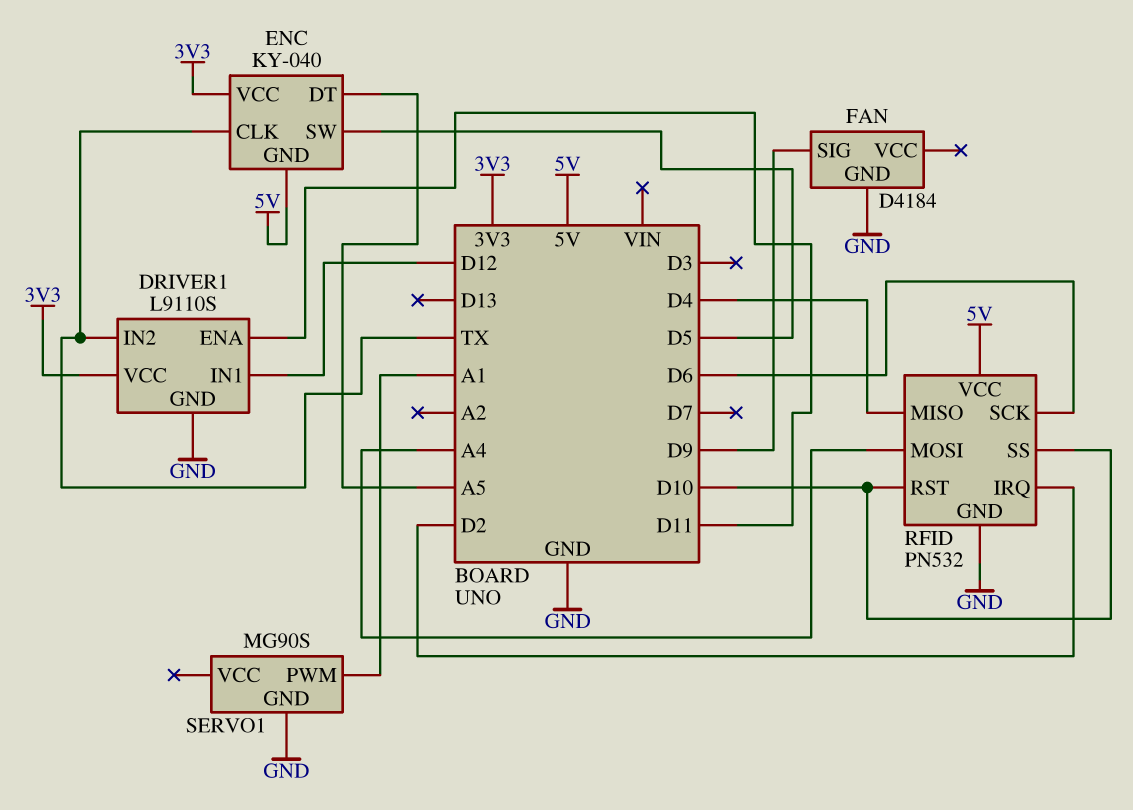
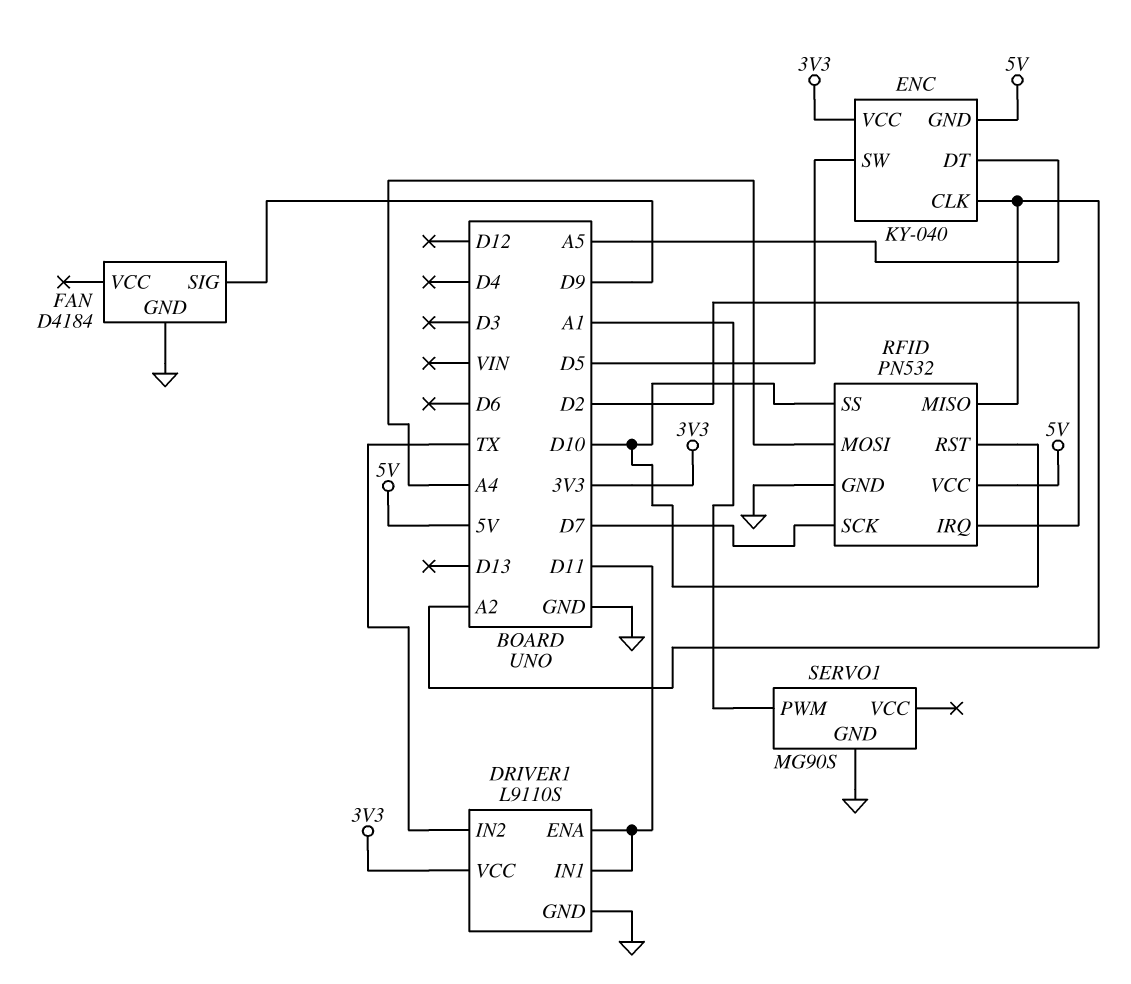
DRIVER1 pin IN1: D12 -> D11
ENC pin CLK: TX -> A2
RFID pin MISO: D4 -> A2
RFID pin SCK: D6 -> D7

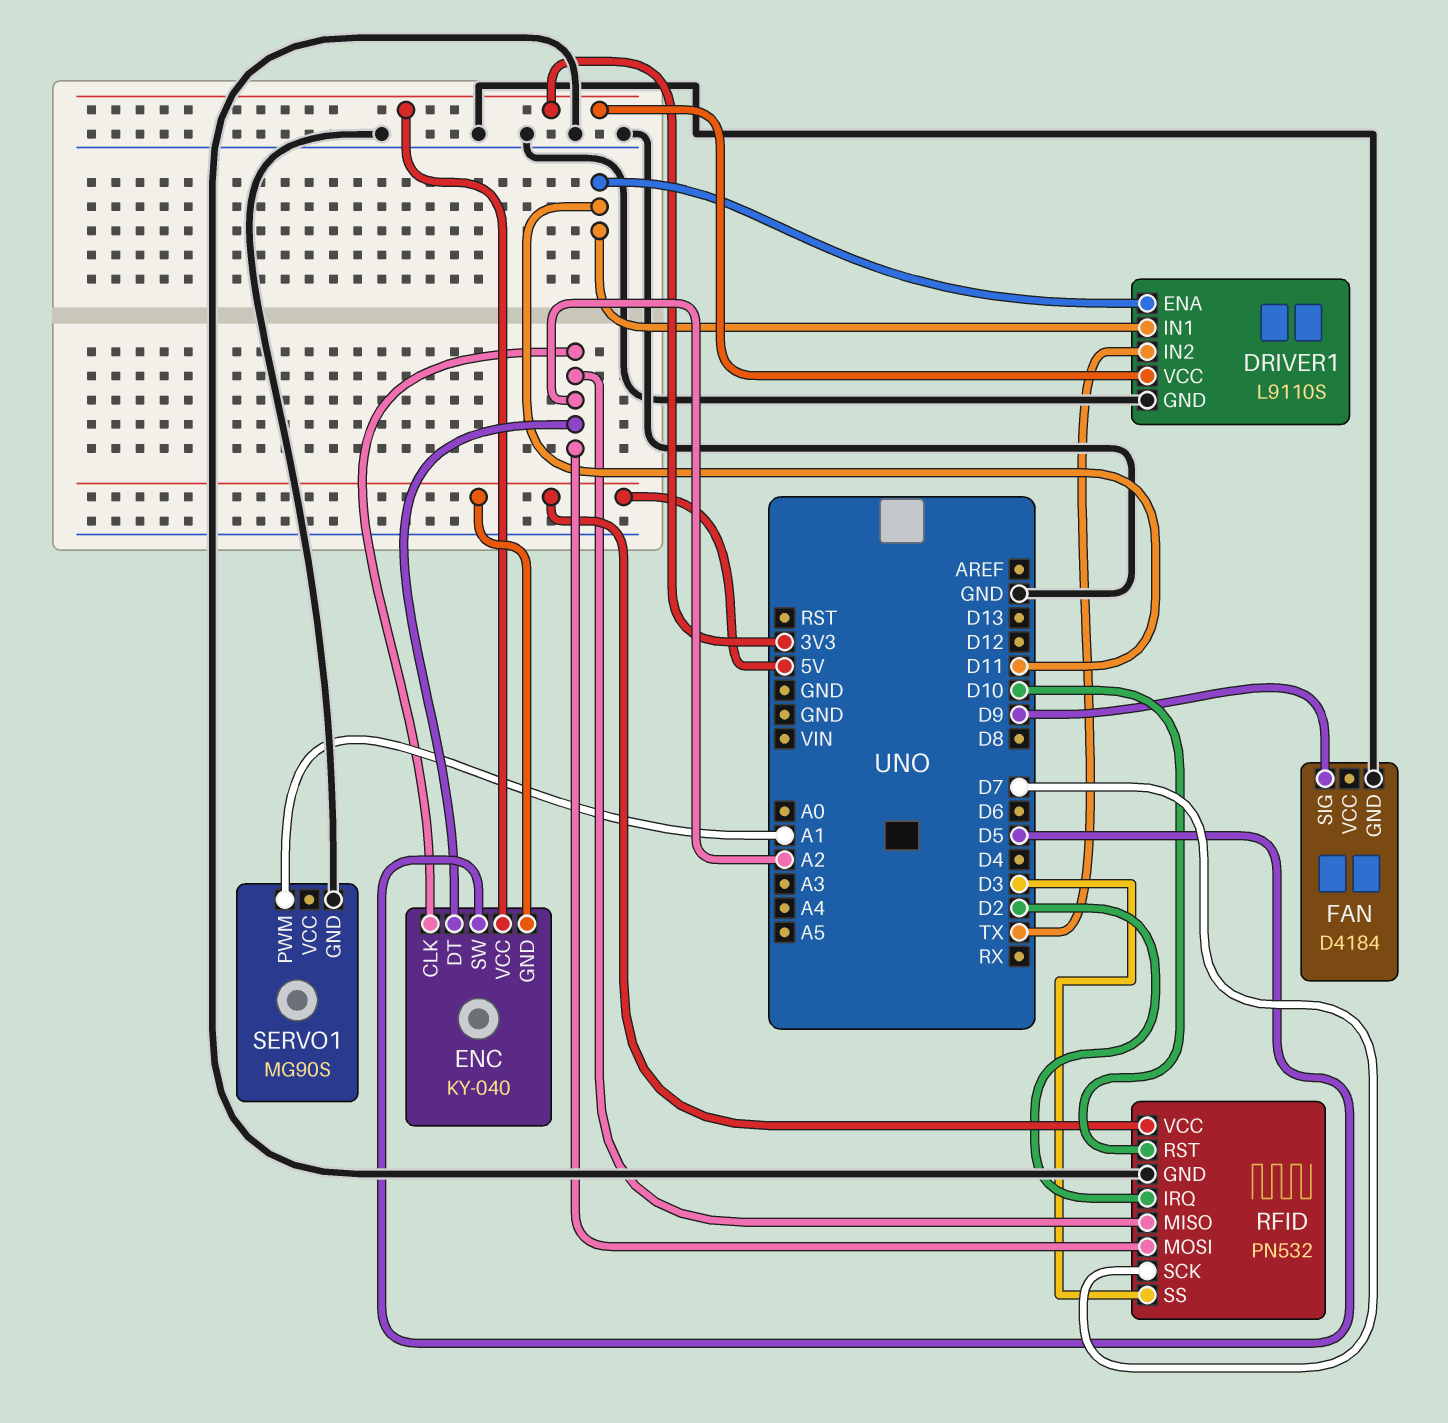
ENC pin DT: A5 -> A2
RFID pin MOSI: A4 -> A2
RFID pin SS: D10 -> D3

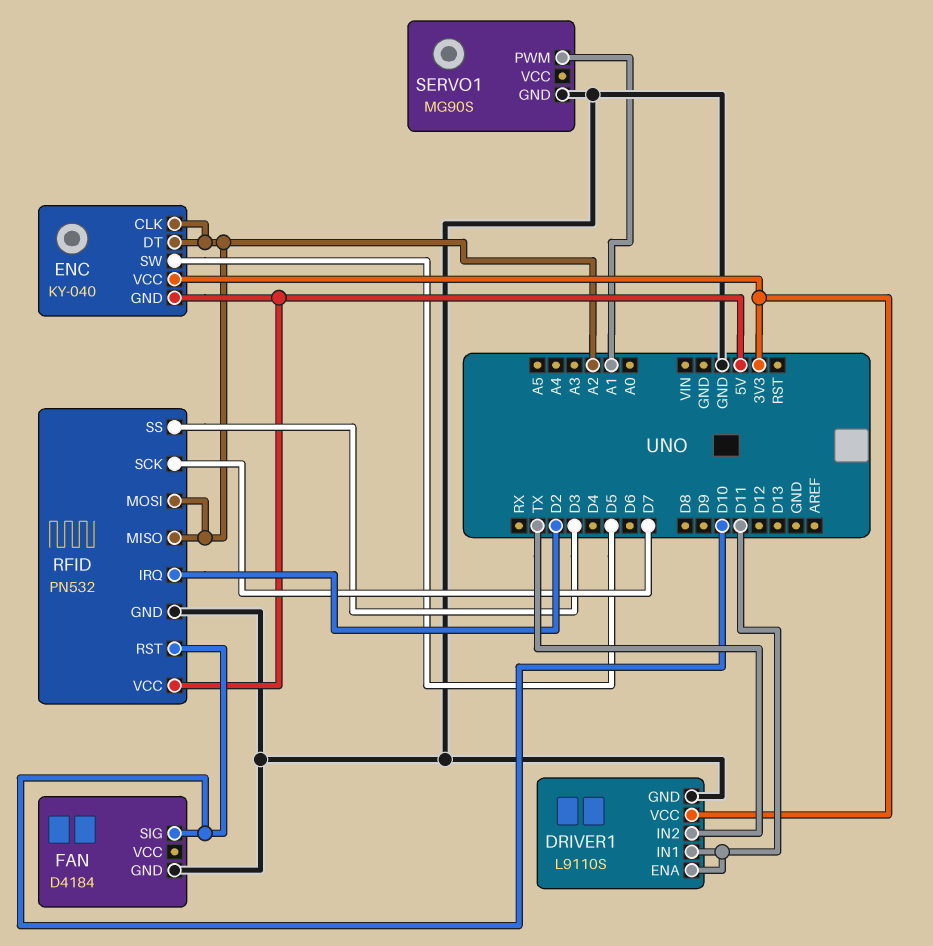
FAN pin SIG: D9 -> D10

